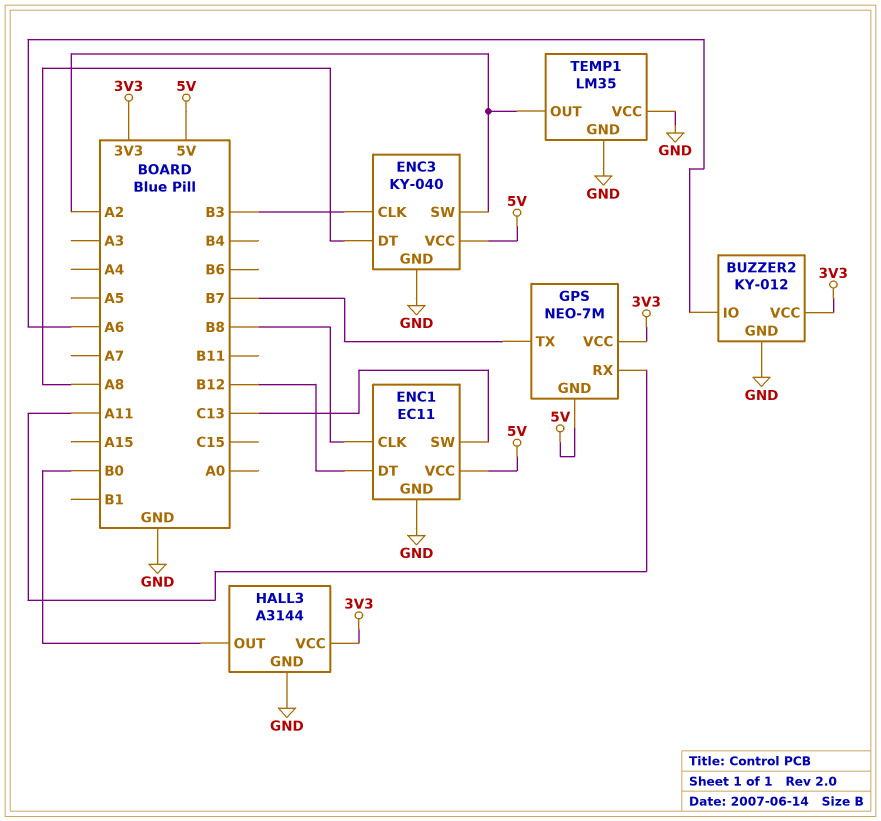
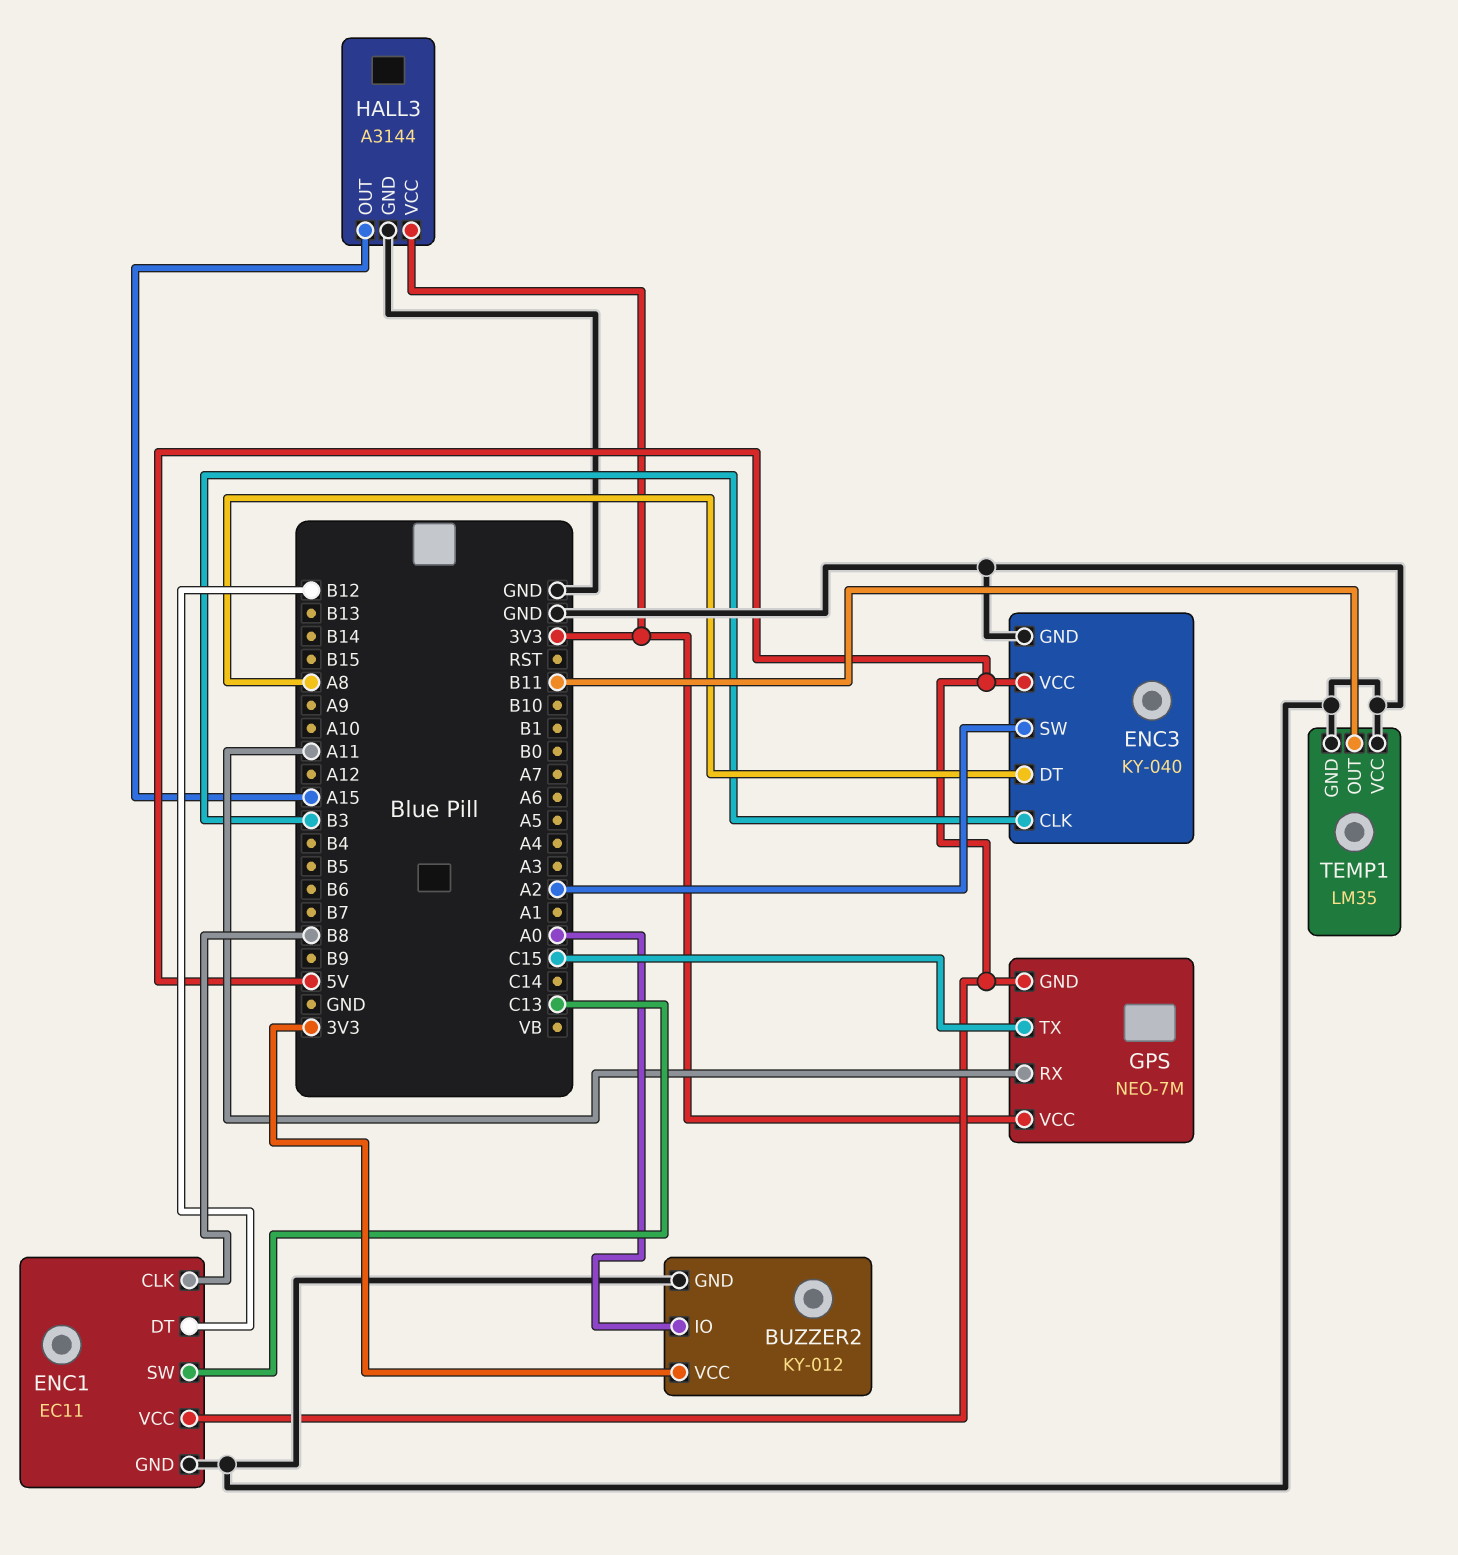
BUZZER2 pin IO: A6 -> A0
GPS pin TX: B7 -> C15
HALL3 pin OUT: B0 -> A15
TEMP1 pin OUT: A2 -> B11

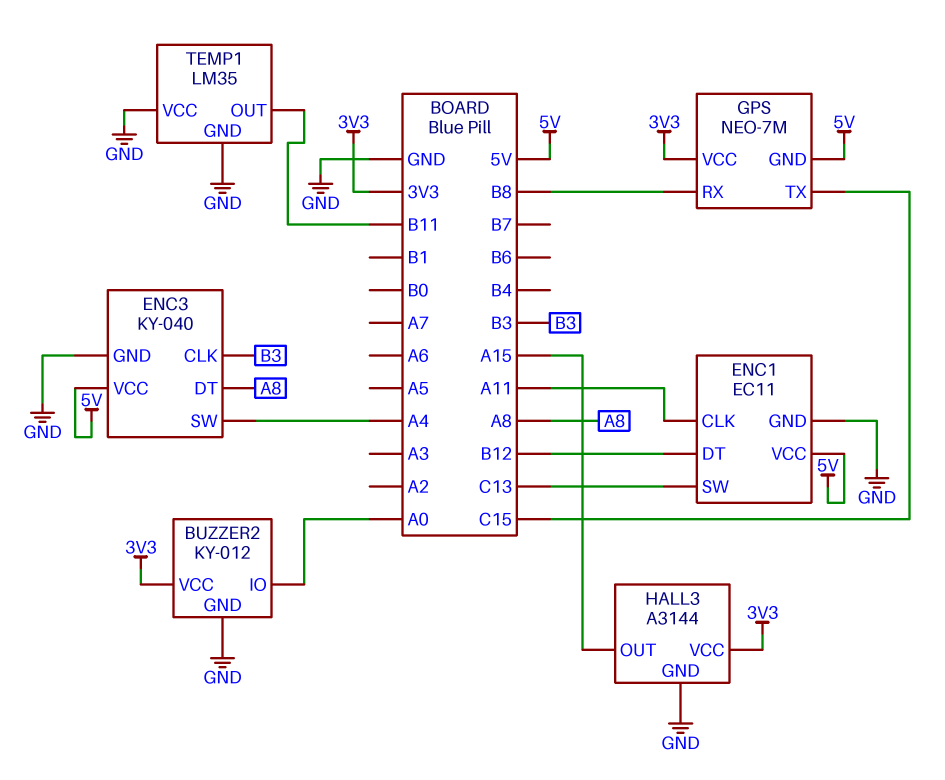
ENC1 pin CLK: B8 -> A11
ENC3 pin SW: A2 -> A4
GPS pin RX: A11 -> B8

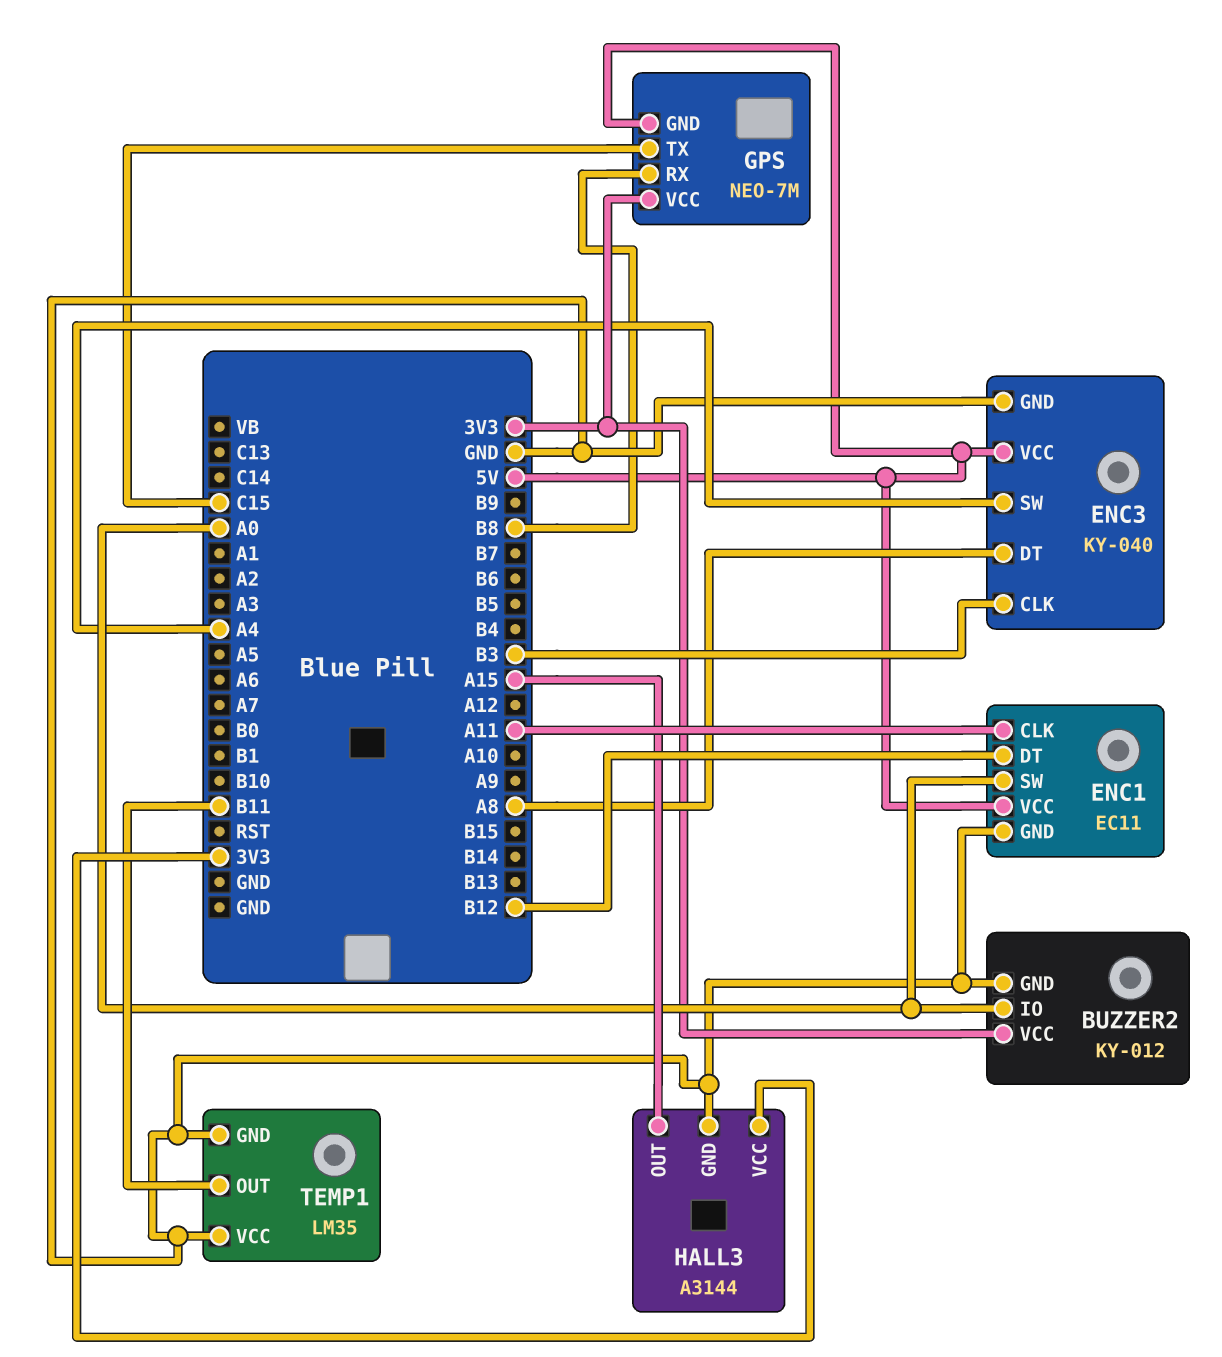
ENC1 pin SW: C13 -> A0

